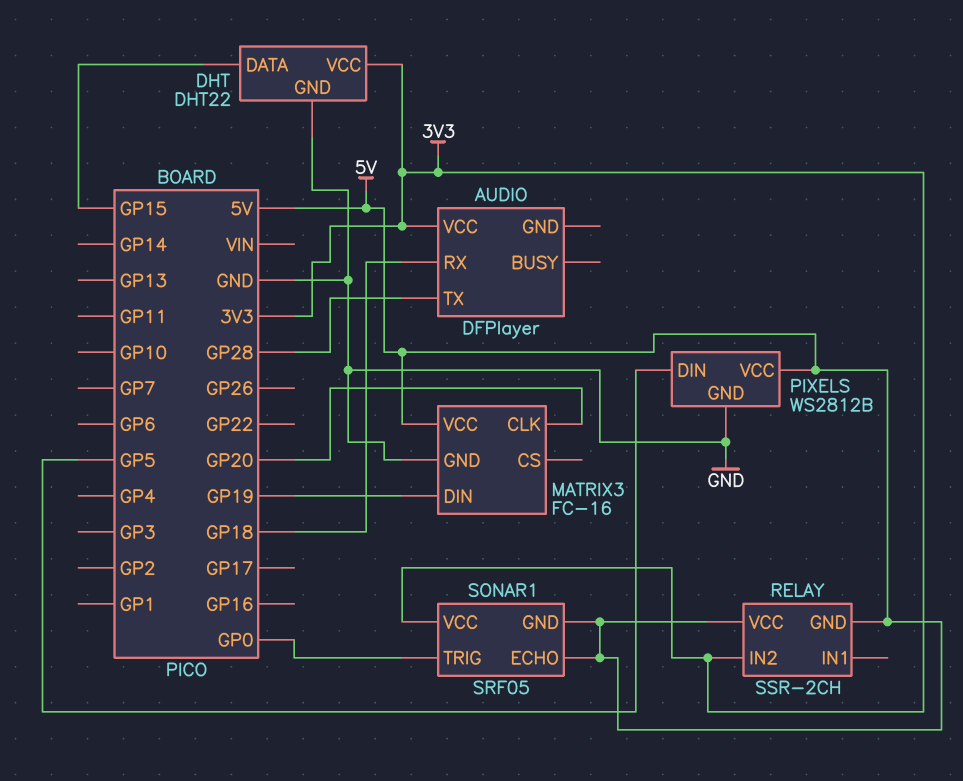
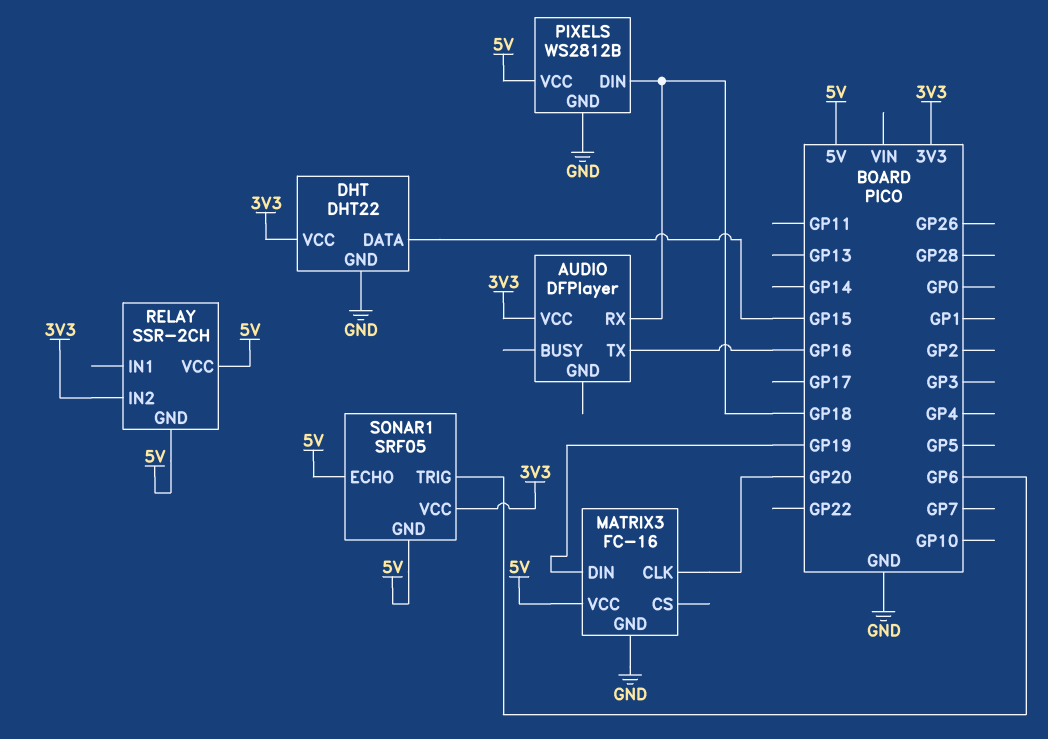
AUDIO pin TX: GP28 -> GP16
PIXELS pin DIN: GP5 -> GP18
SONAR1 pin TRIG: GP0 -> GP6

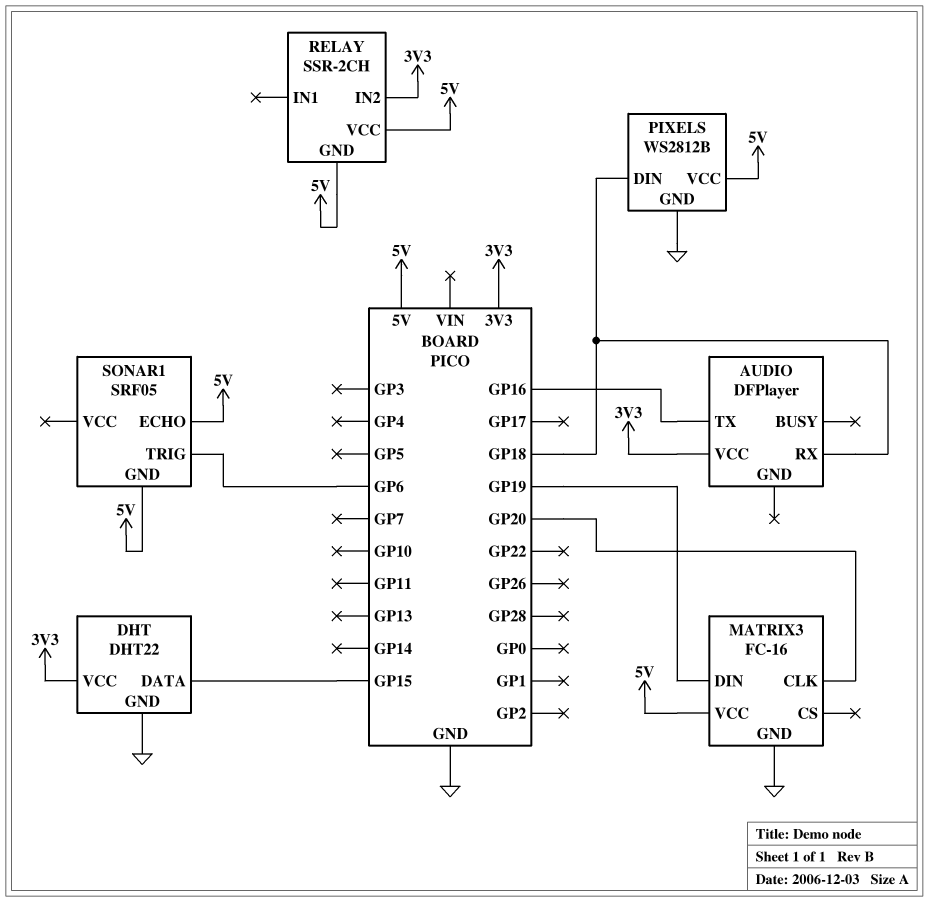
SONAR1 pin VCC: 3V3 -> none

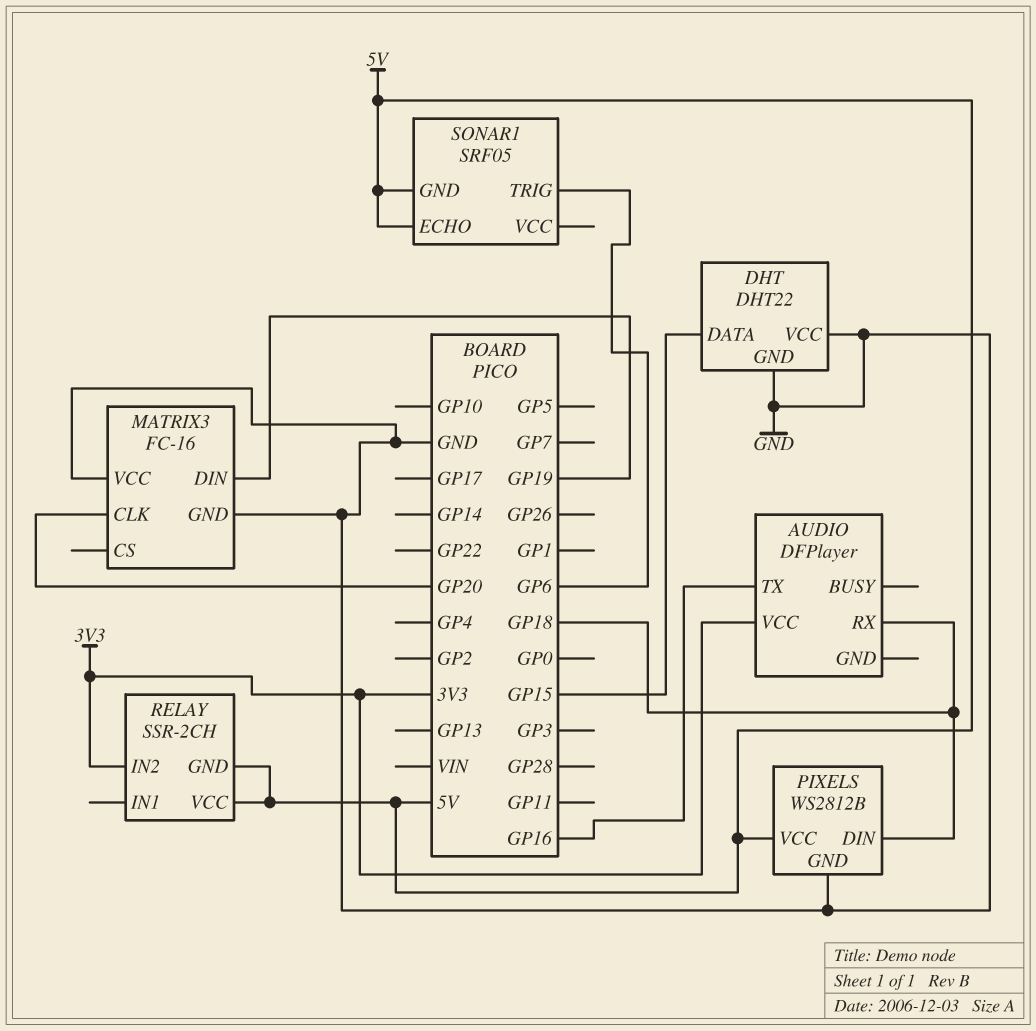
DHT pin VCC: 3V3 -> GND
MATRIX3 pin VCC: 5V -> GND

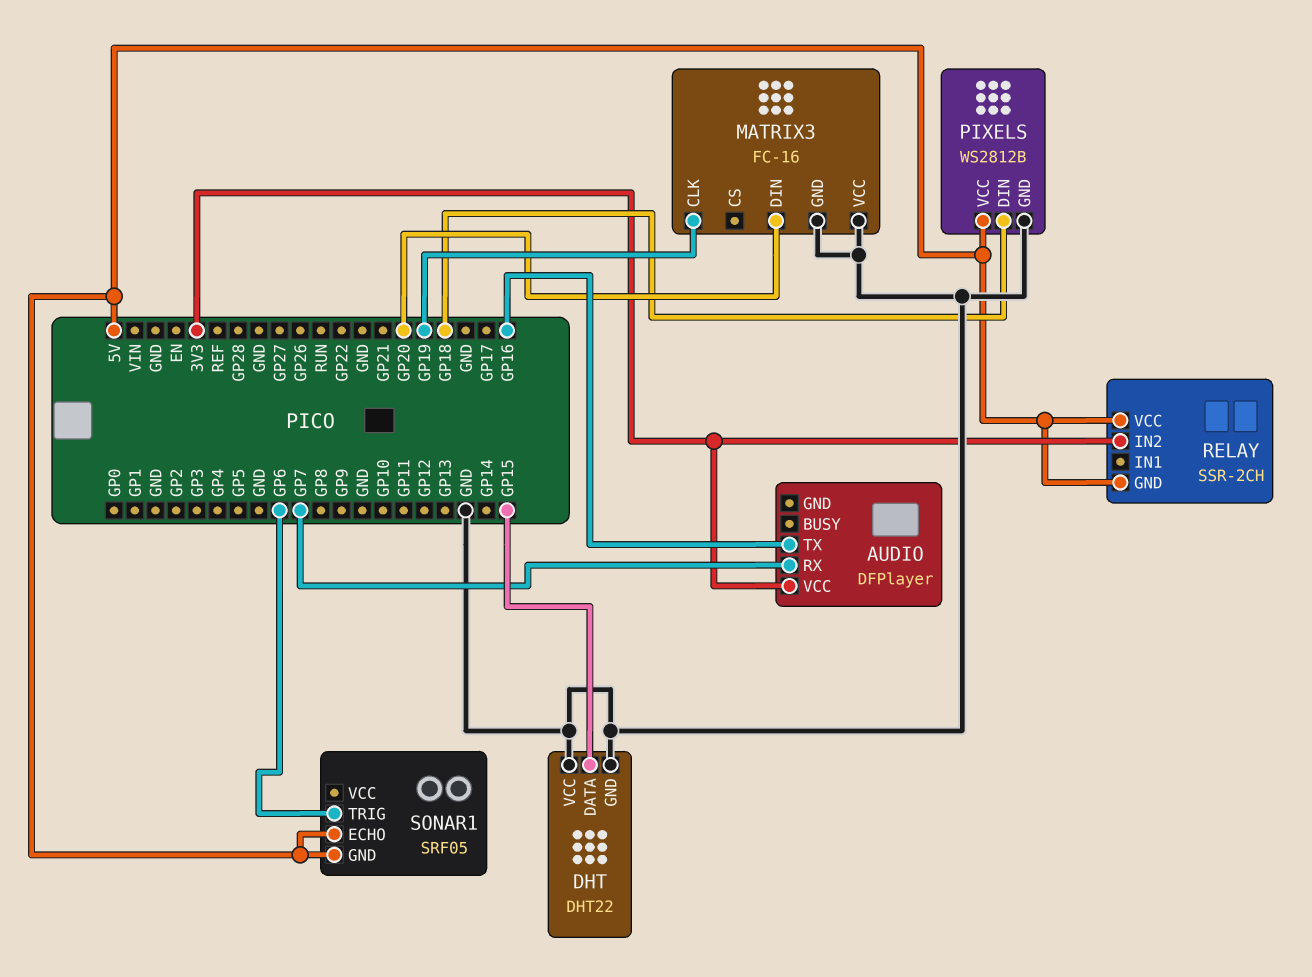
AUDIO pin RX: GP18 -> GP7
MATRIX3 pin CLK: GP20 -> GP19
MATRIX3 pin DIN: GP19 -> GP20

